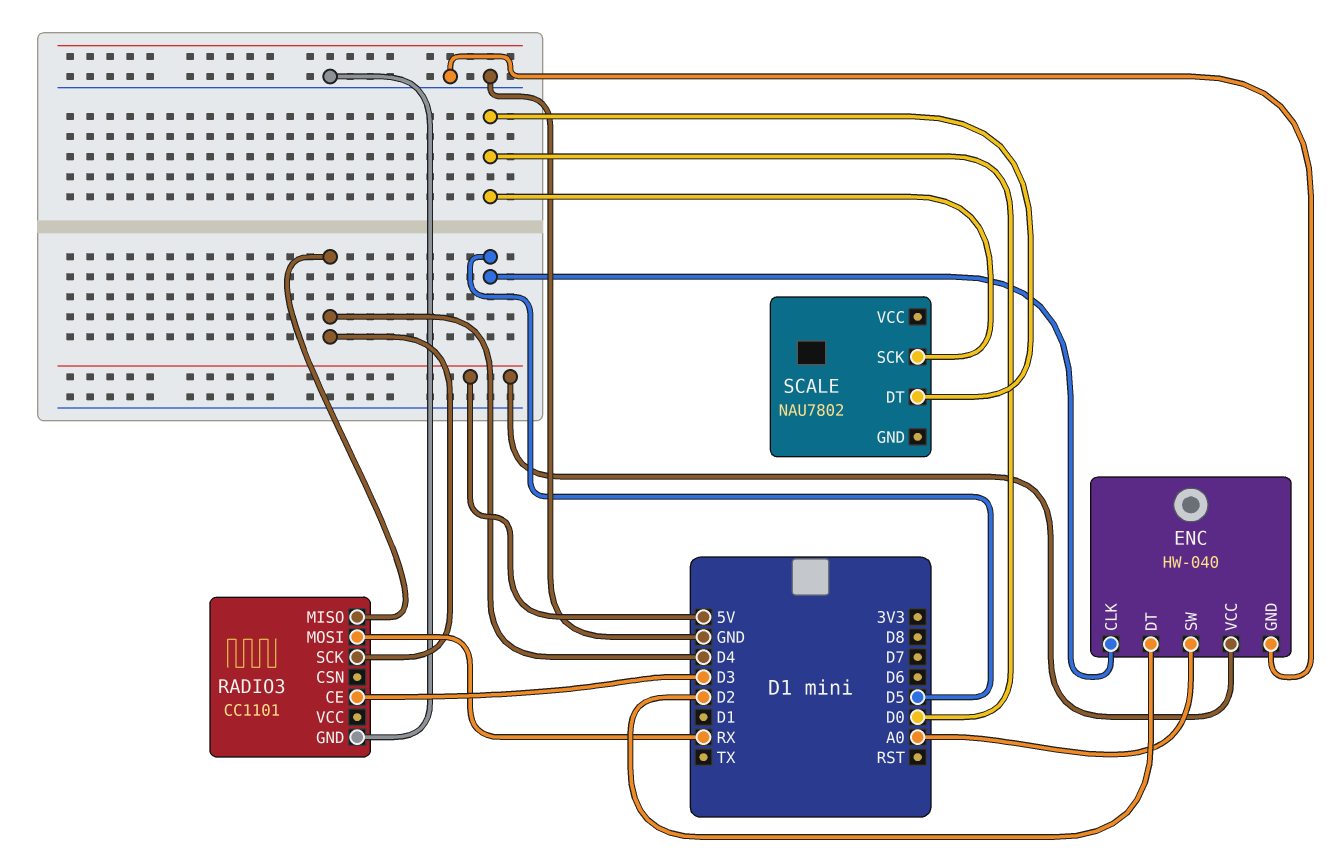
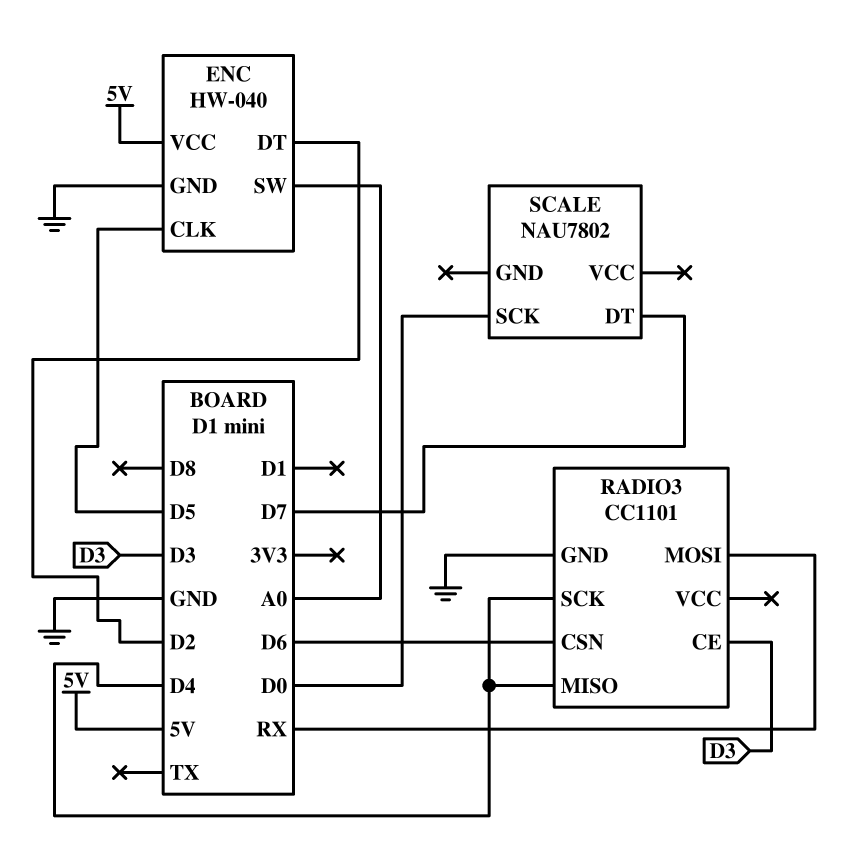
RADIO3 pin CSN: none -> D6
SCALE pin DT: D0 -> D7

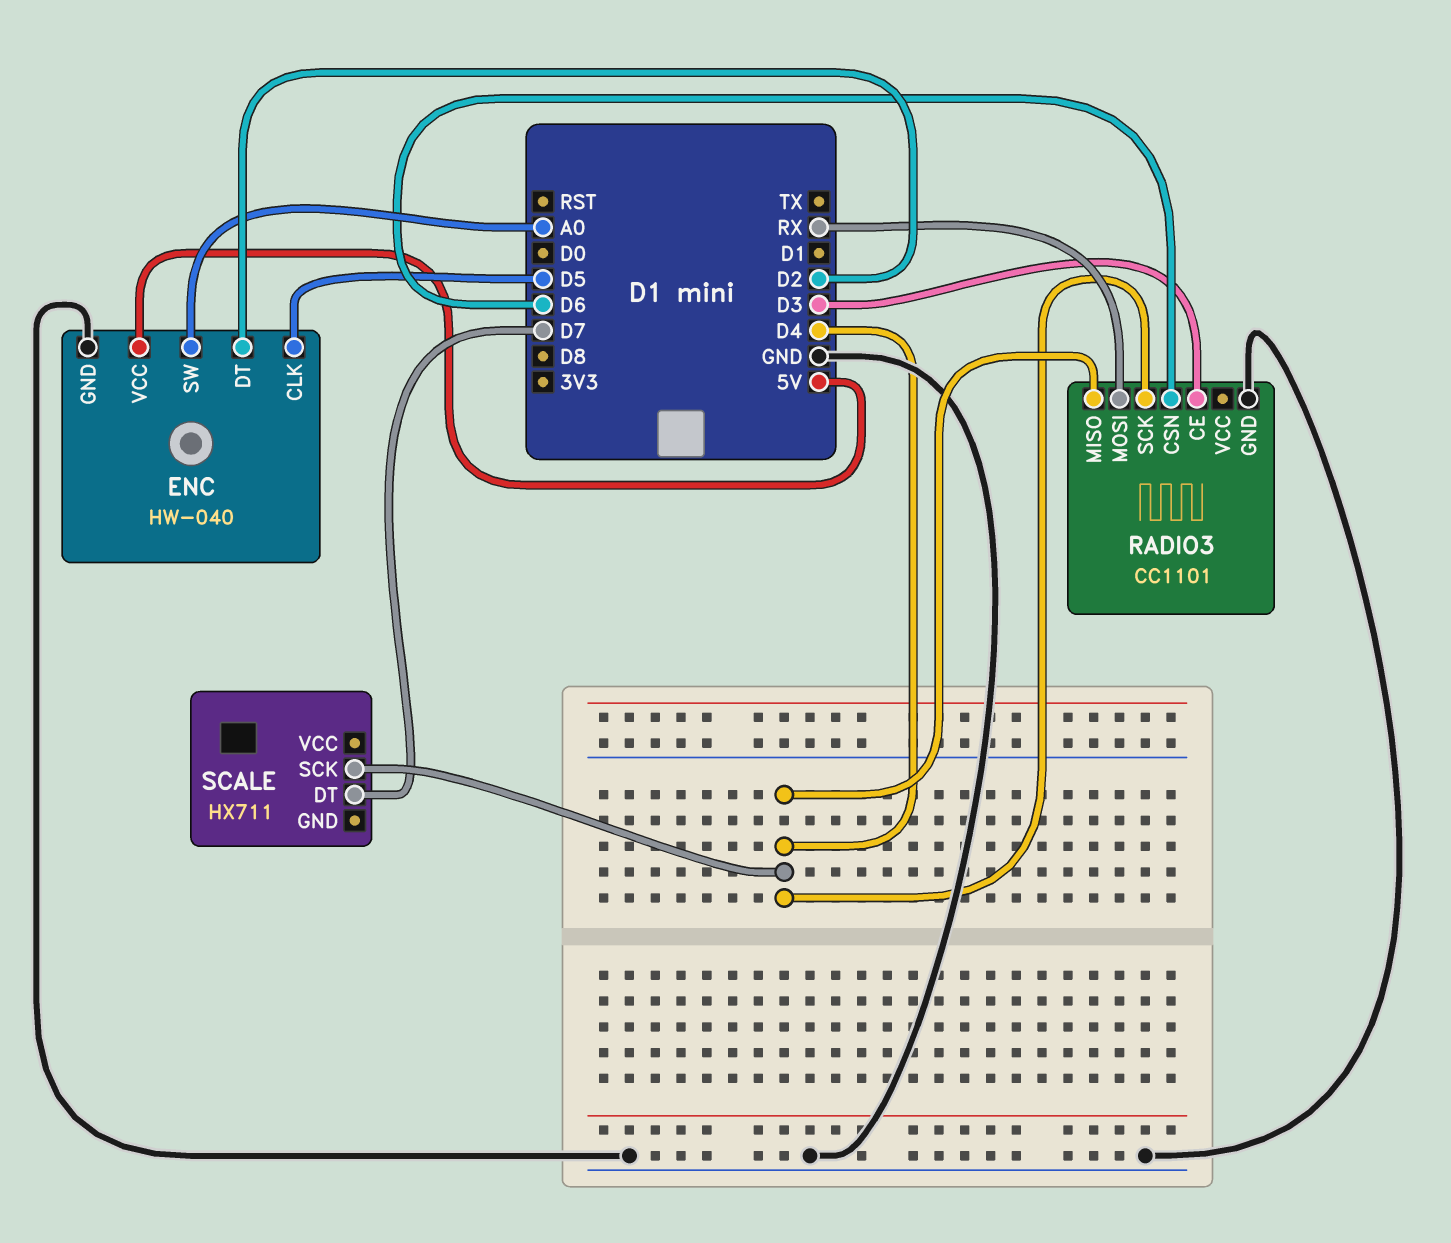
SCALE: NAU7802 -> HX711
SCALE pin SCK: D0 -> D4

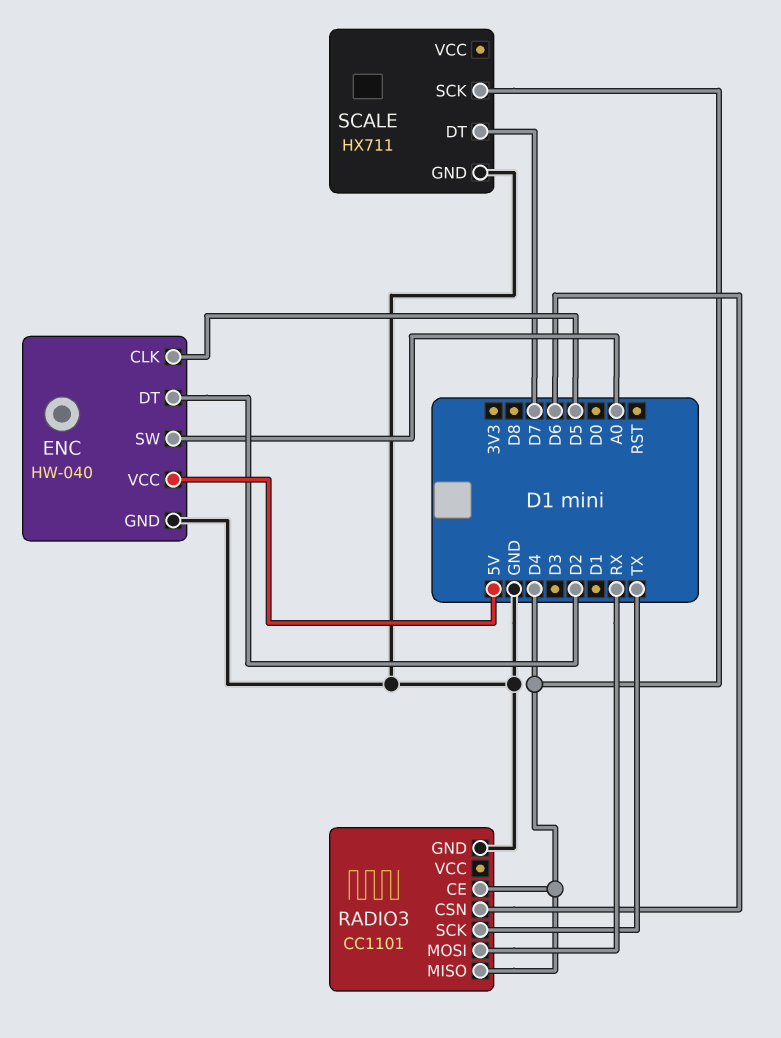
RADIO3 pin CE: D3 -> D4
RADIO3 pin SCK: D4 -> TX
SCALE pin GND: none -> GND

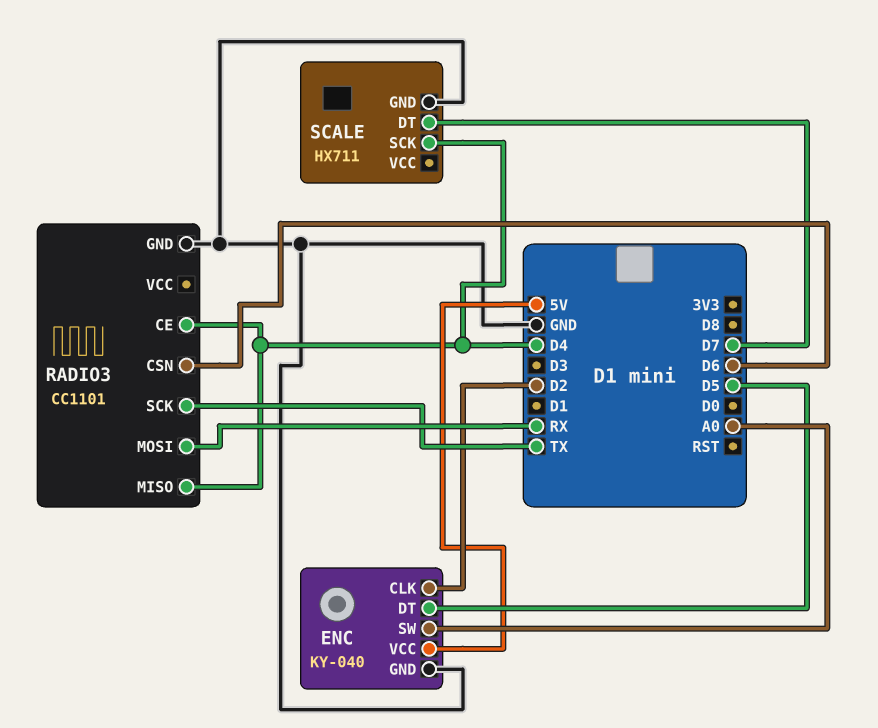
ENC: HW-040 -> KY-040
ENC pin CLK: D5 -> D2
ENC pin DT: D2 -> D5

